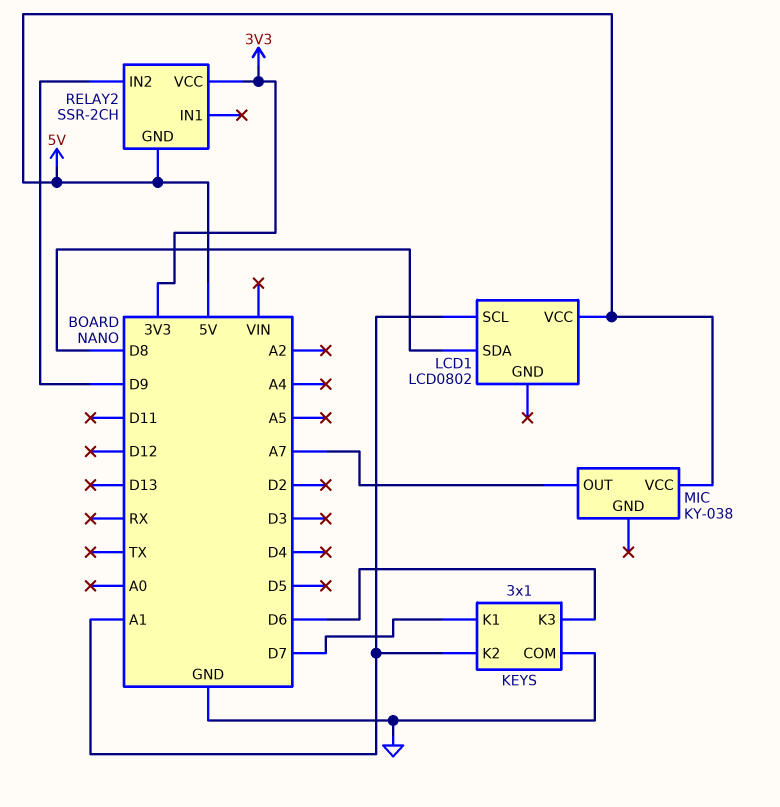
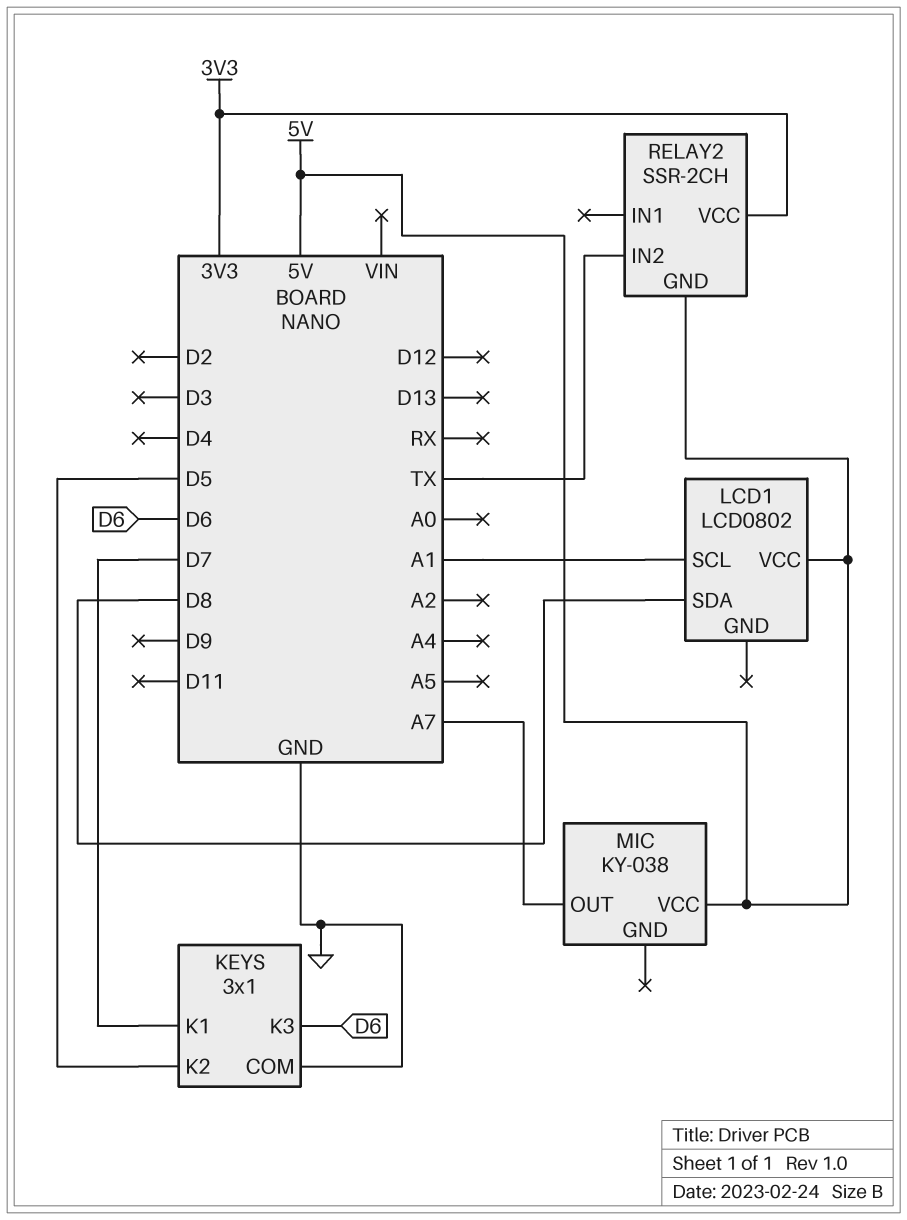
KEYS pin K2: A1 -> D5
RELAY2 pin IN2: D9 -> TX

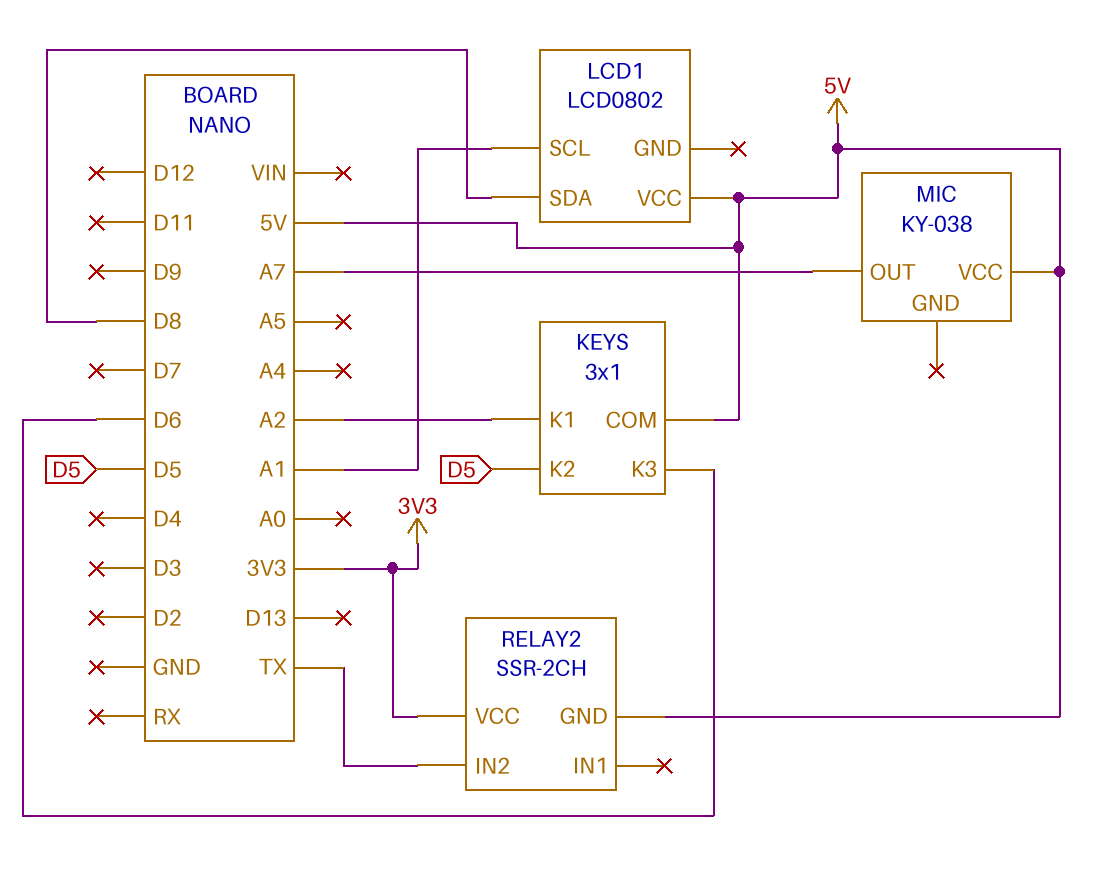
KEYS pin COM: GND -> 5V
KEYS pin K1: D7 -> A2

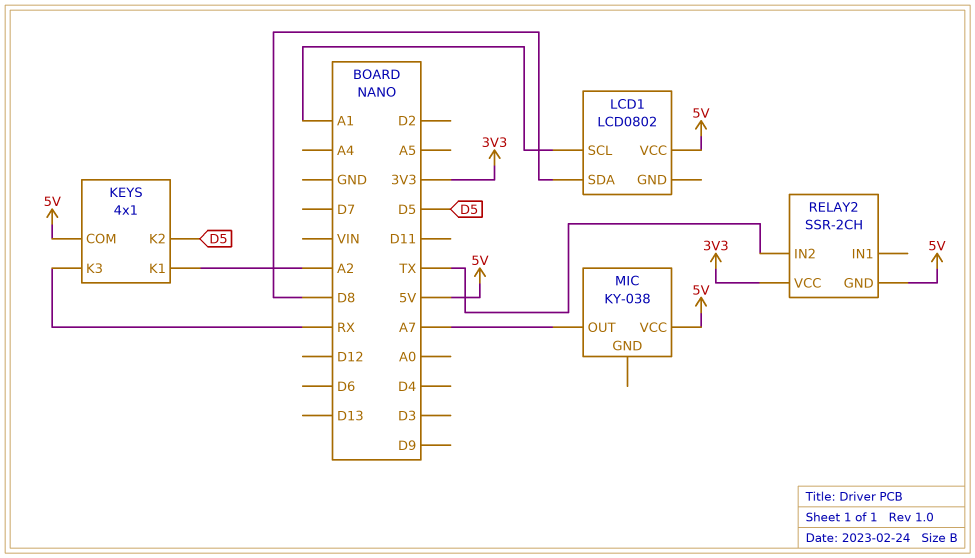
KEYS: 3x1 -> 4x1
KEYS pin K3: D6 -> RX

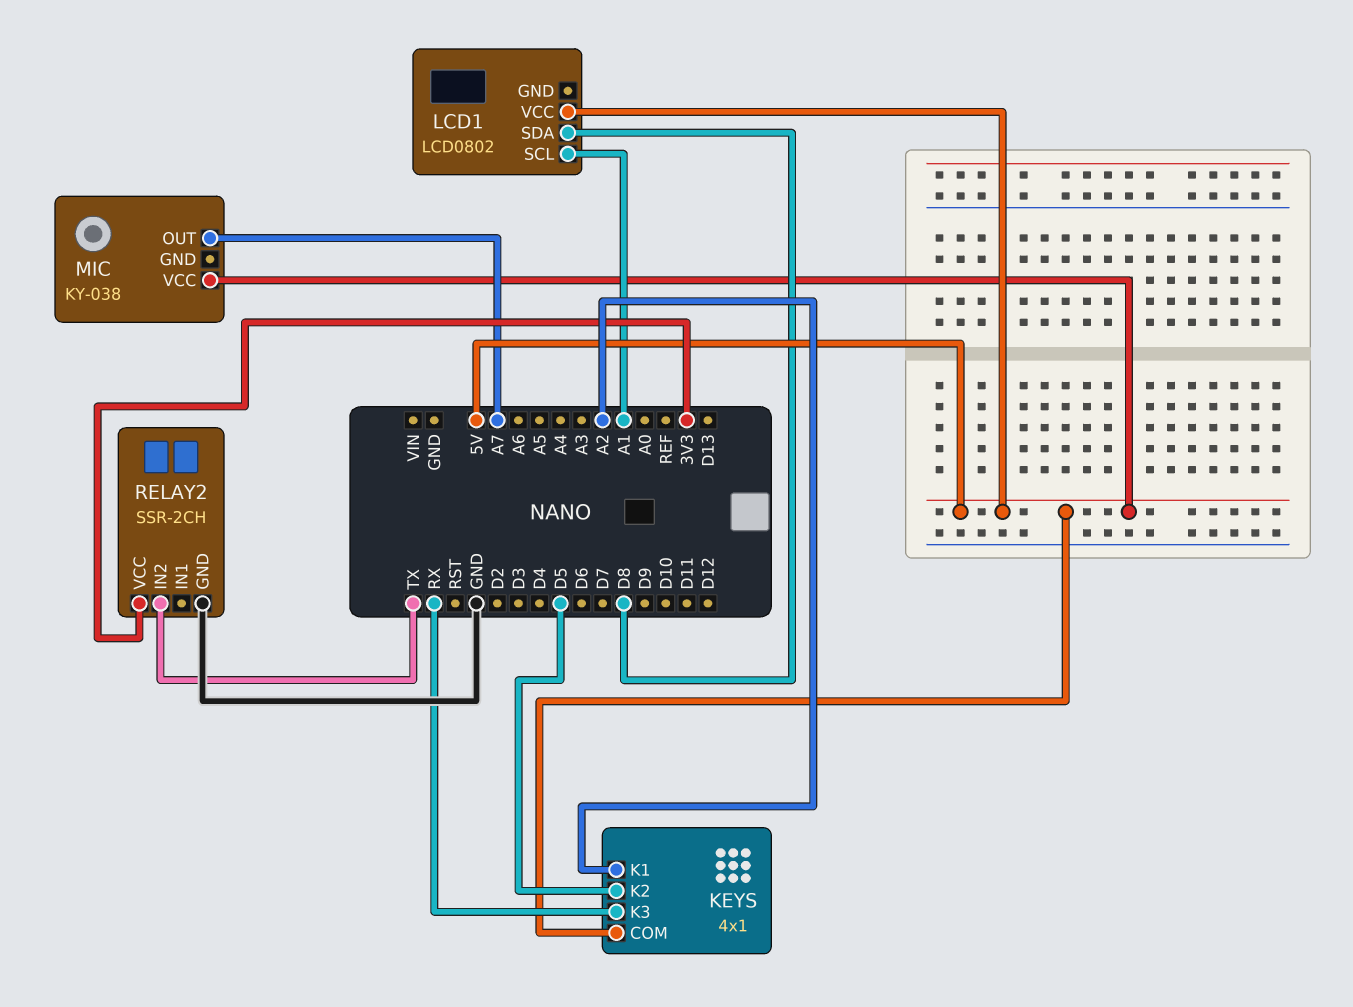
RELAY2 pin GND: 5V -> GND

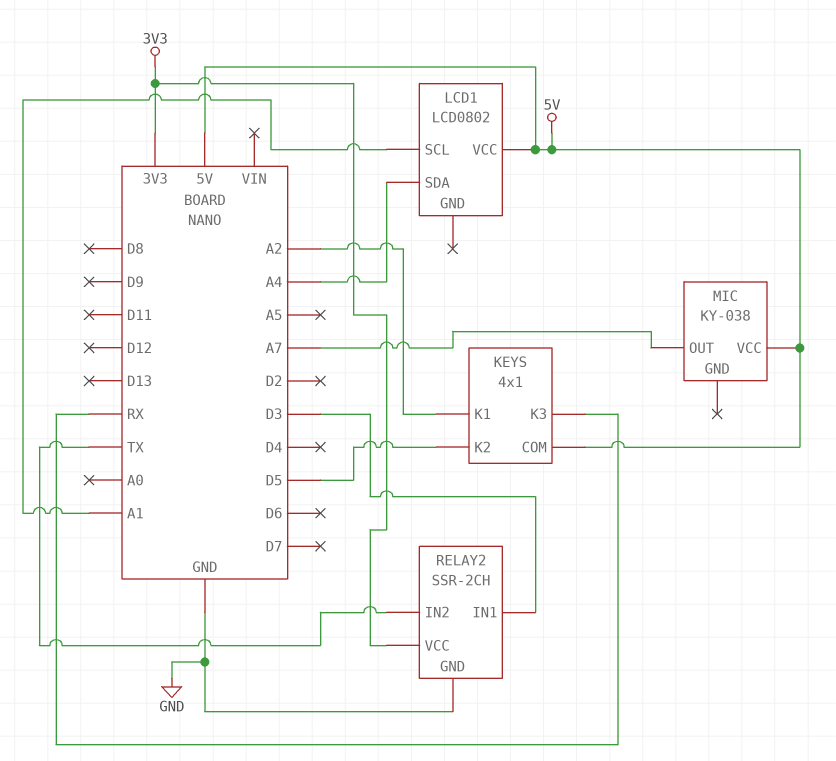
LCD1 pin SDA: D8 -> A4
RELAY2 pin IN1: none -> D3

